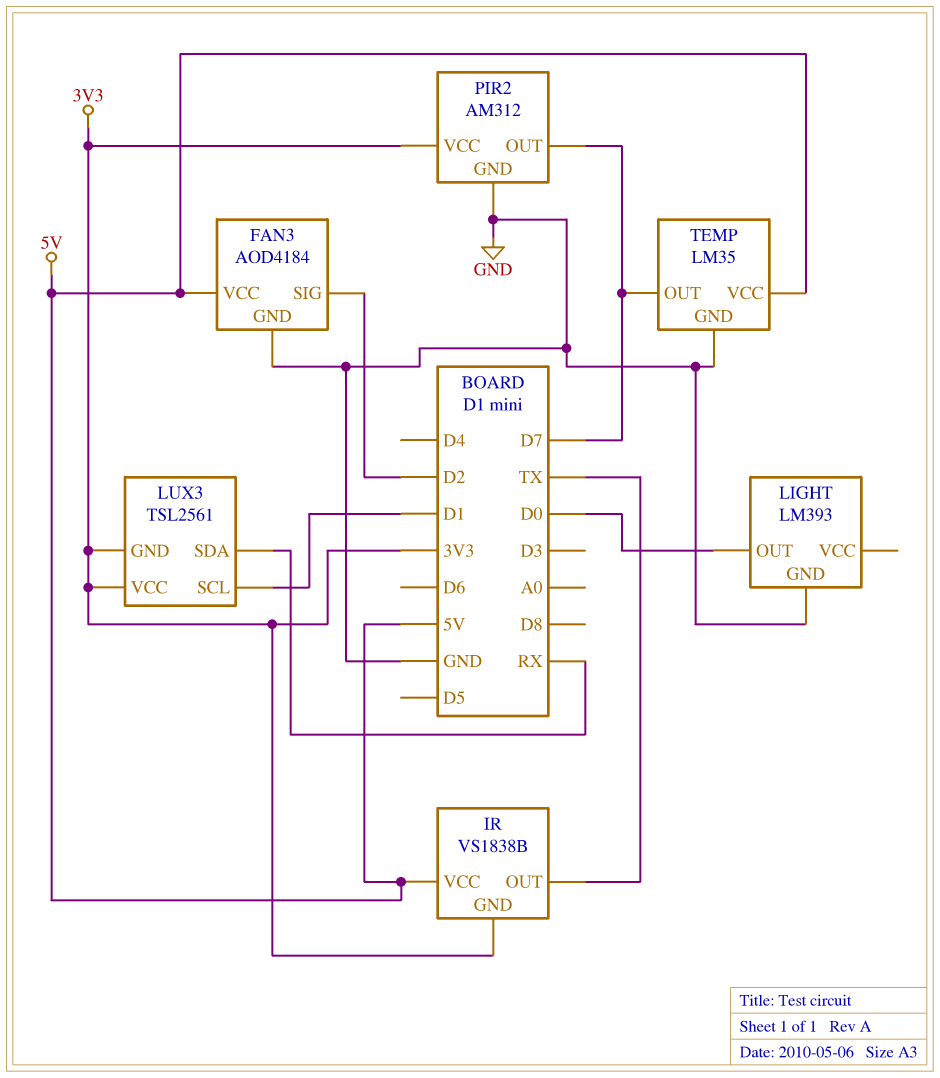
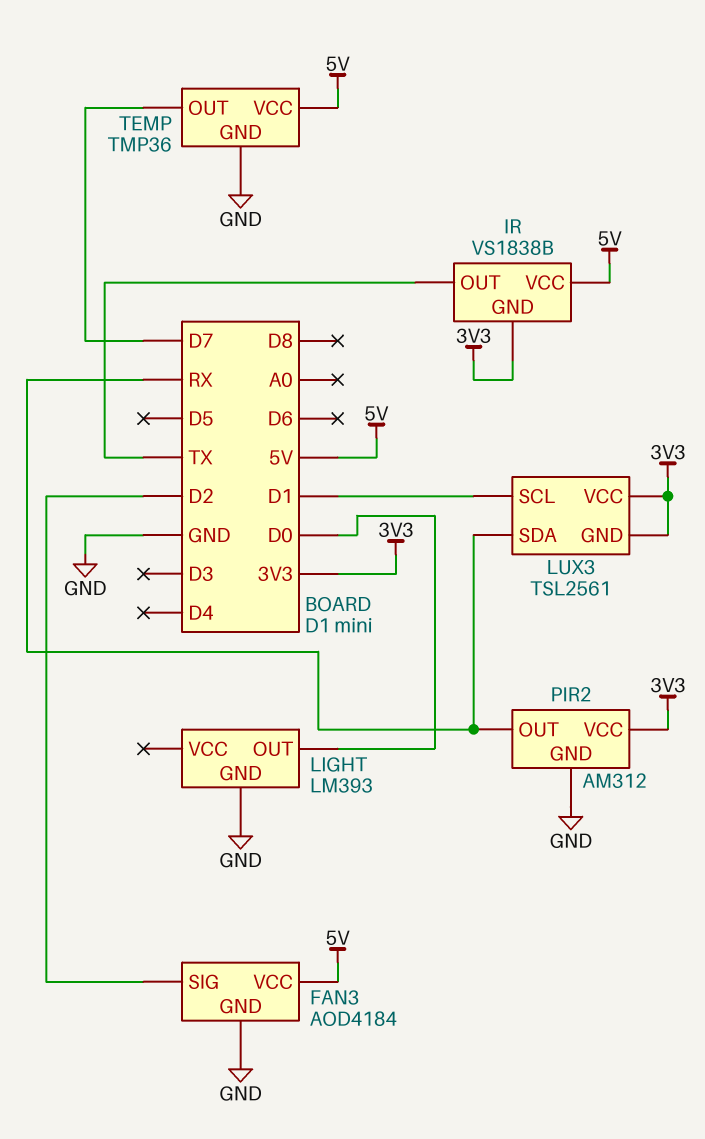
PIR2 pin OUT: D7 -> RX
TEMP: LM35 -> TMP36

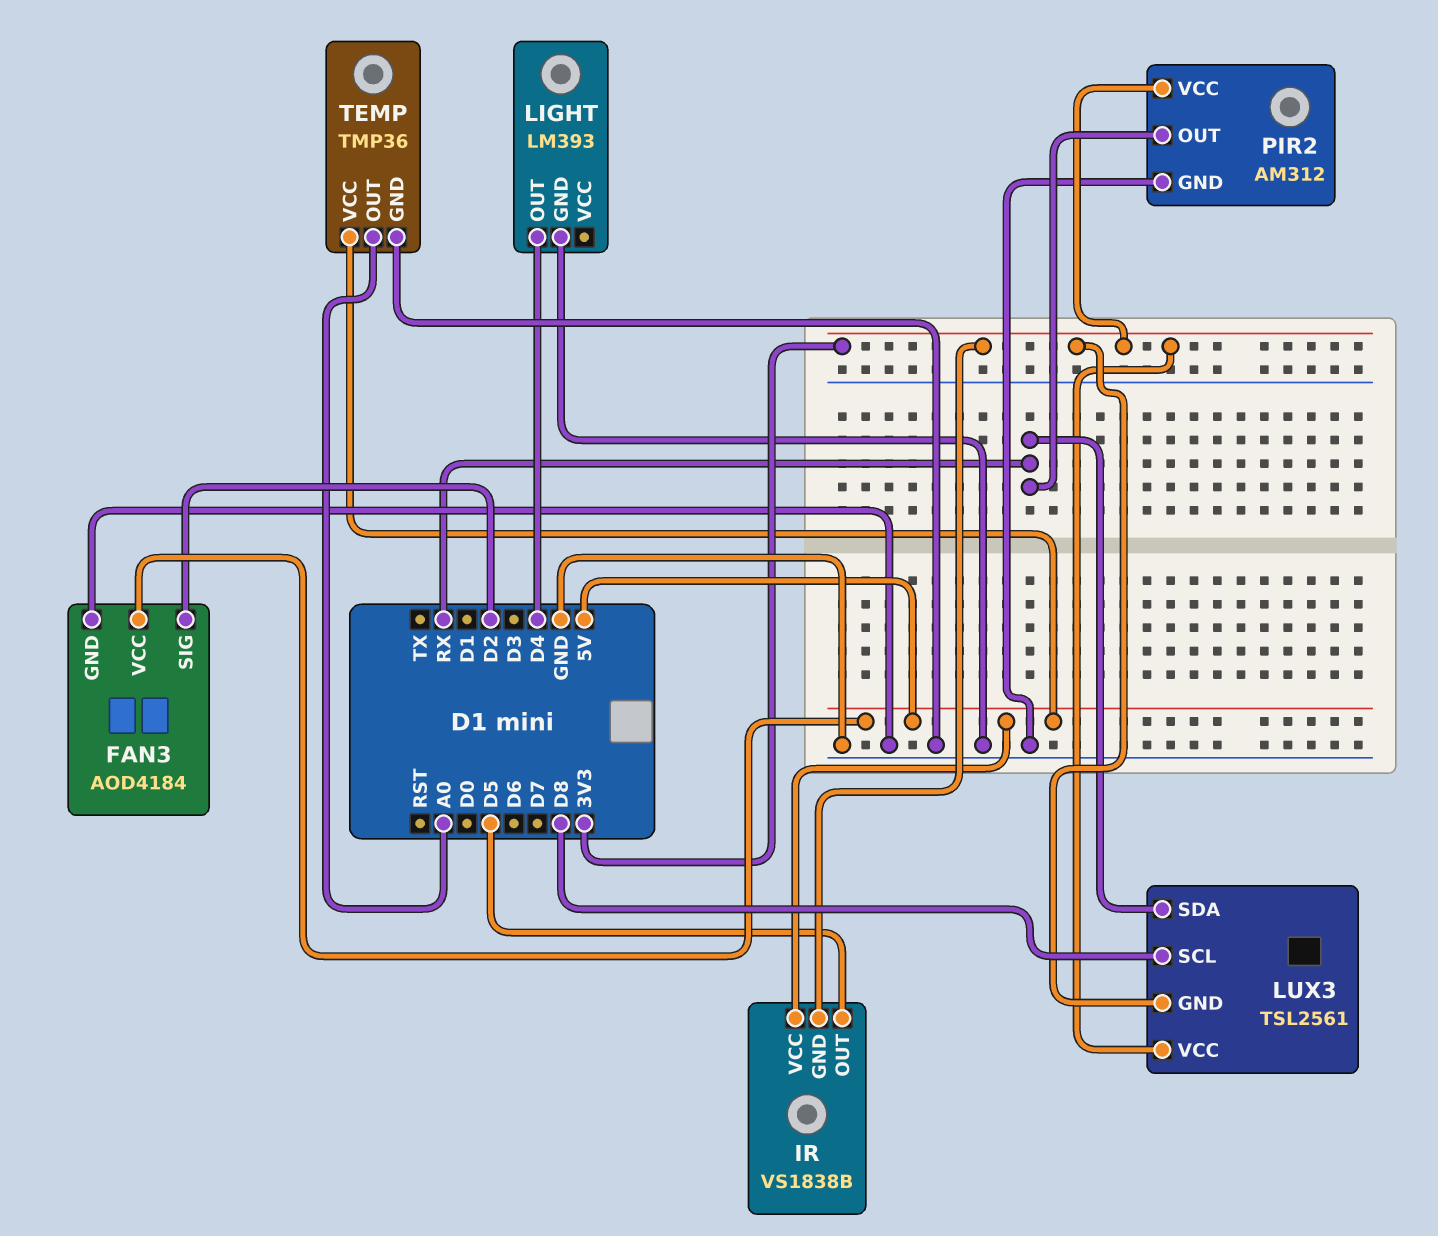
IR pin OUT: TX -> D5
LIGHT pin OUT: D0 -> D4
LUX3 pin SCL: D1 -> D8
TEMP pin OUT: D7 -> A0

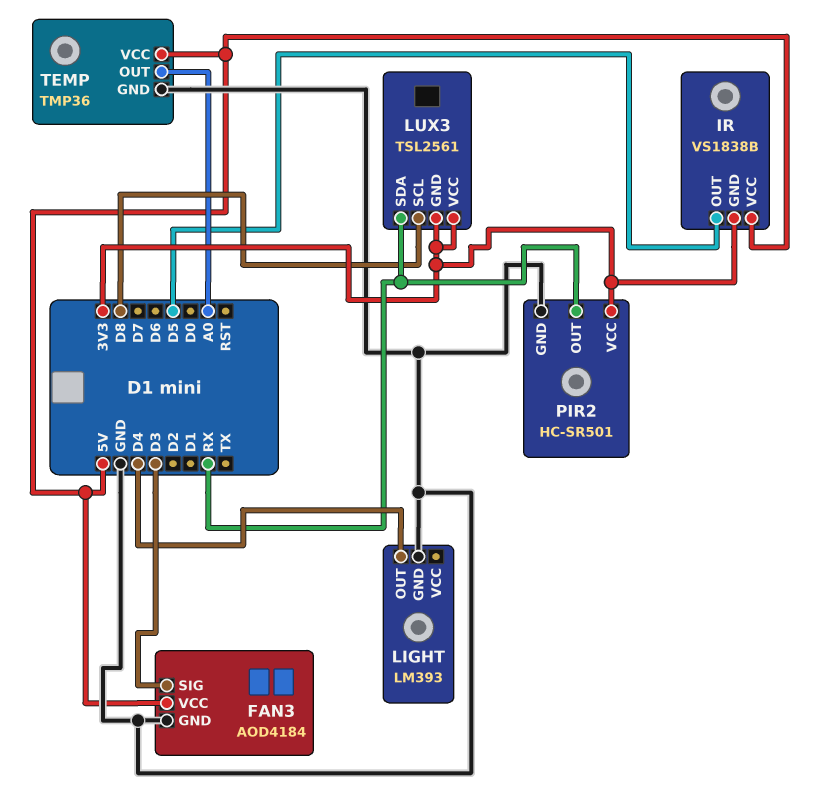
FAN3 pin SIG: D2 -> D3
PIR2: AM312 -> HC-SR501

